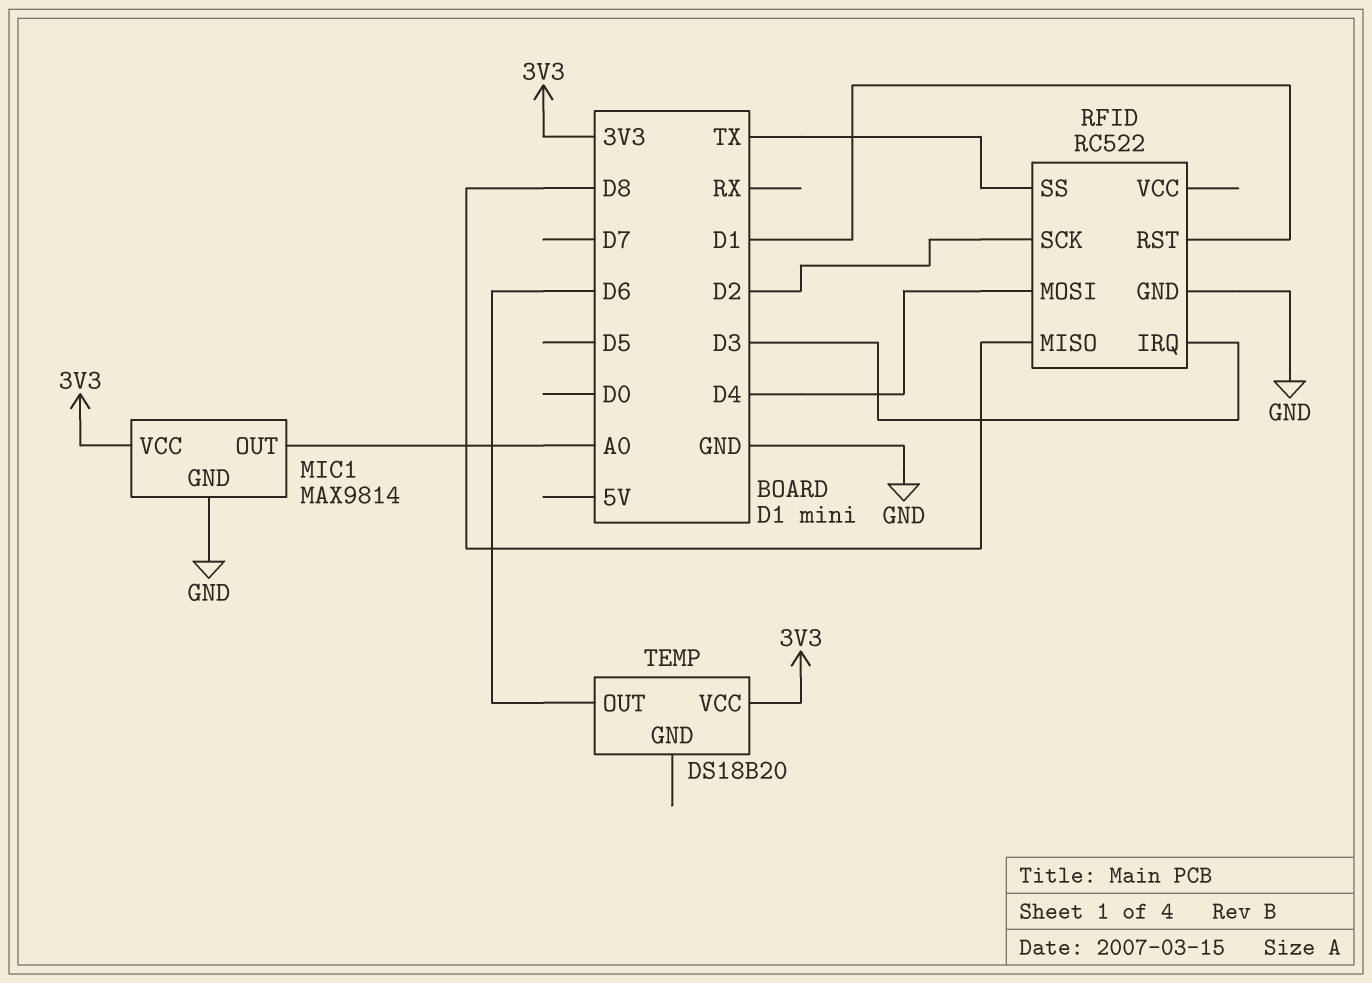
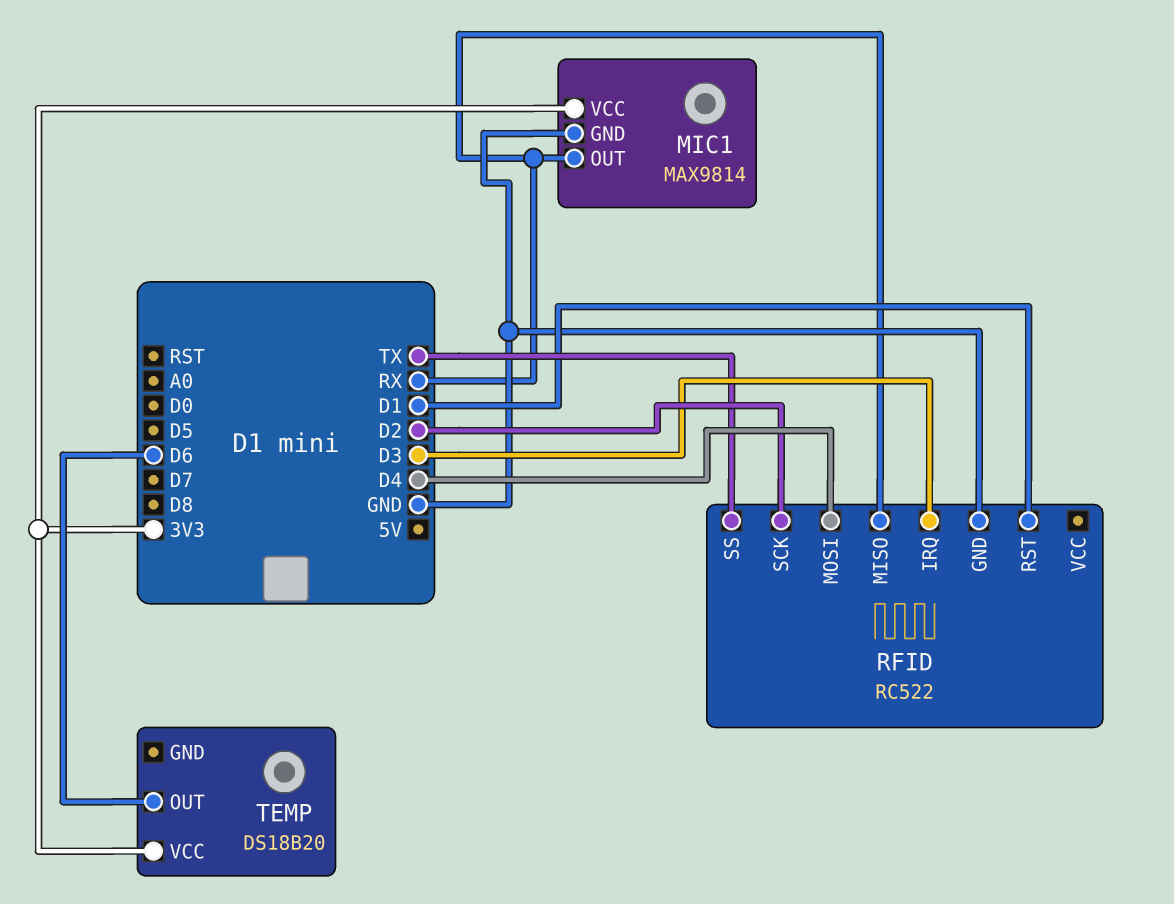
MIC1 pin OUT: A0 -> RX
RFID pin MISO: D8 -> RX

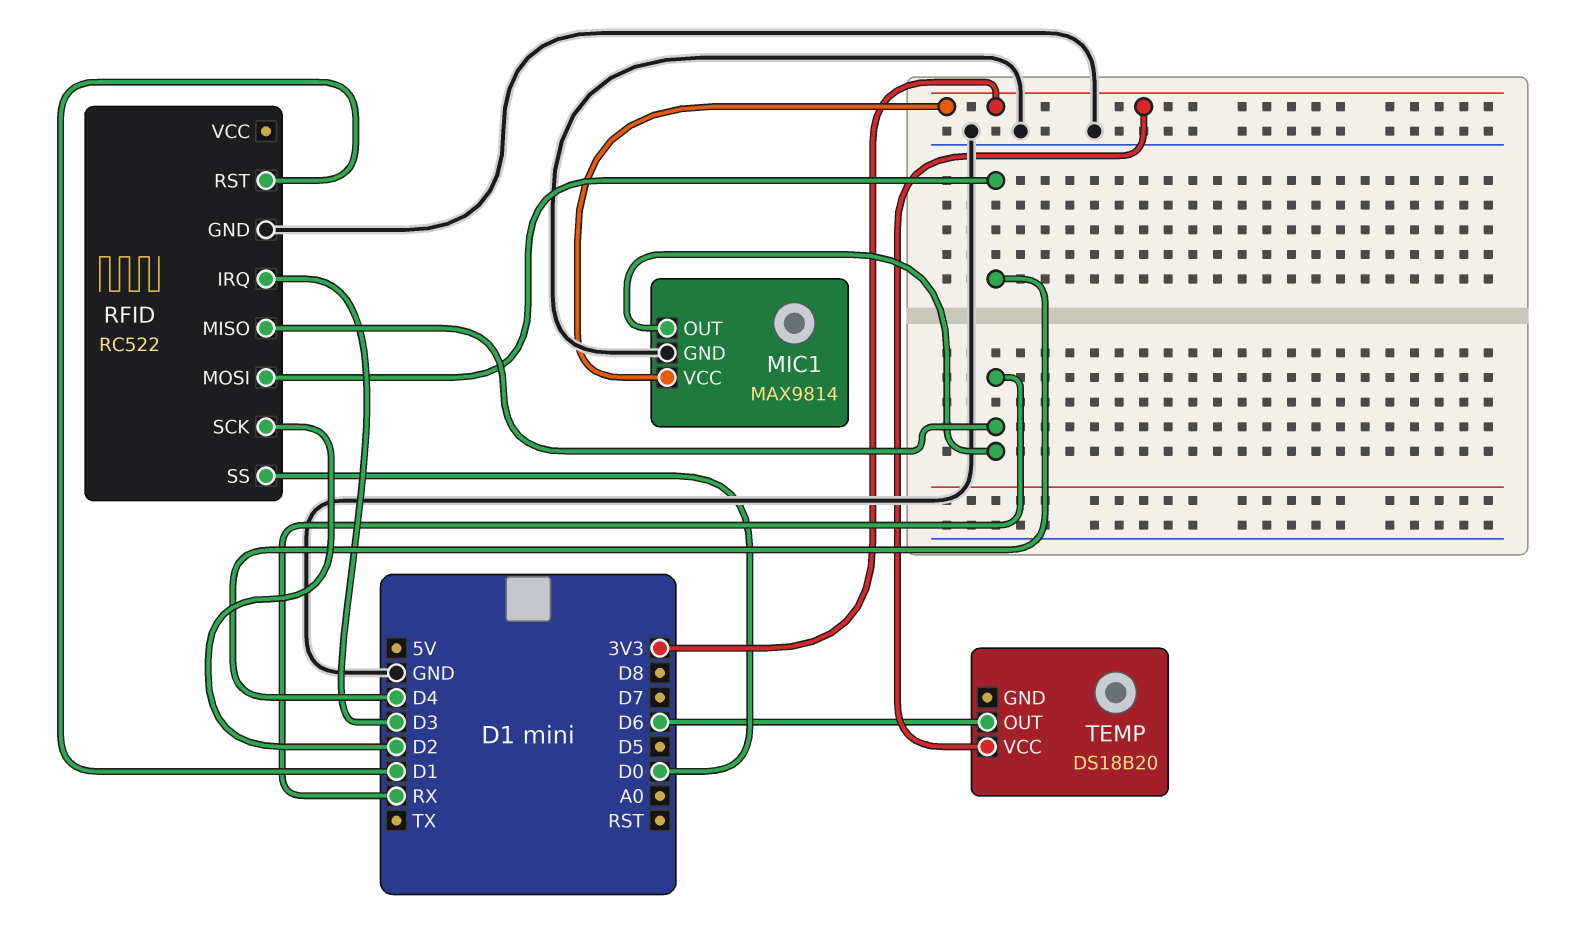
RFID pin SS: TX -> D0

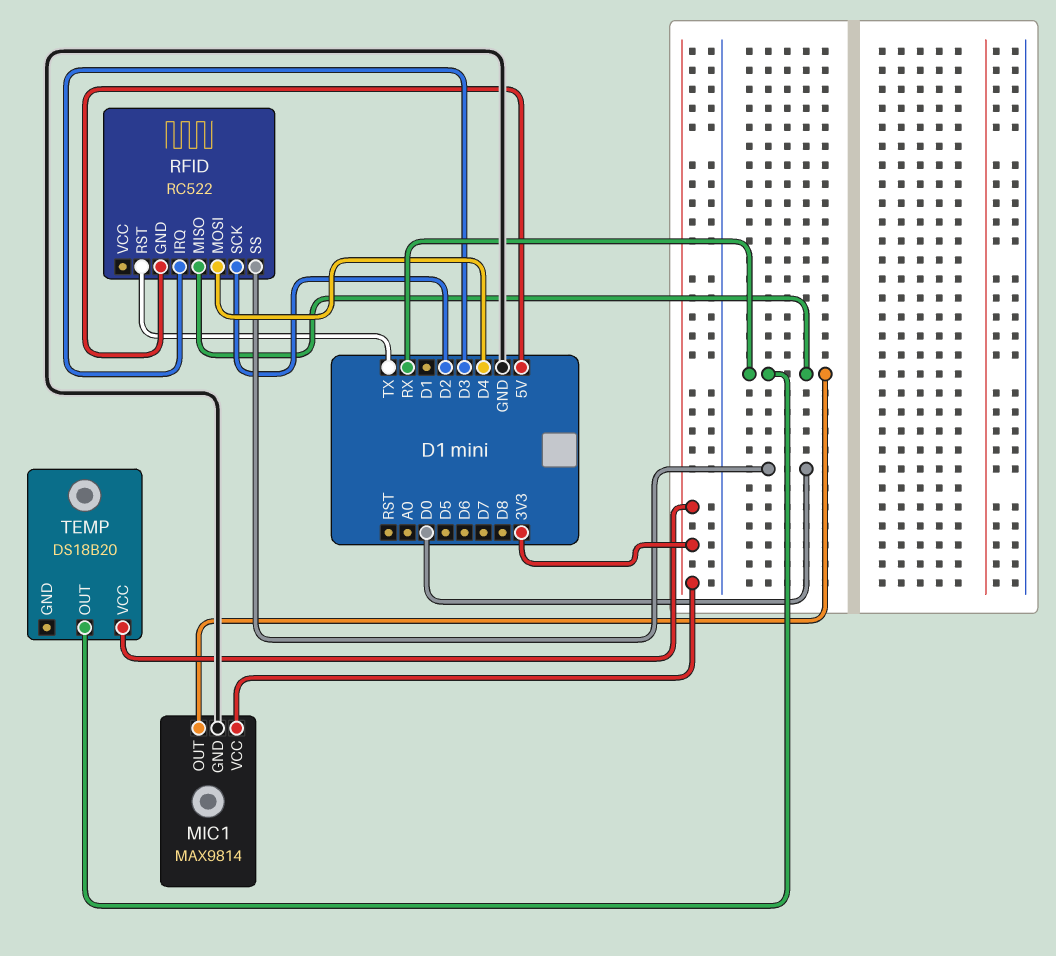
RFID pin GND: GND -> 5V
RFID pin RST: D1 -> TX
TEMP pin OUT: D6 -> RX

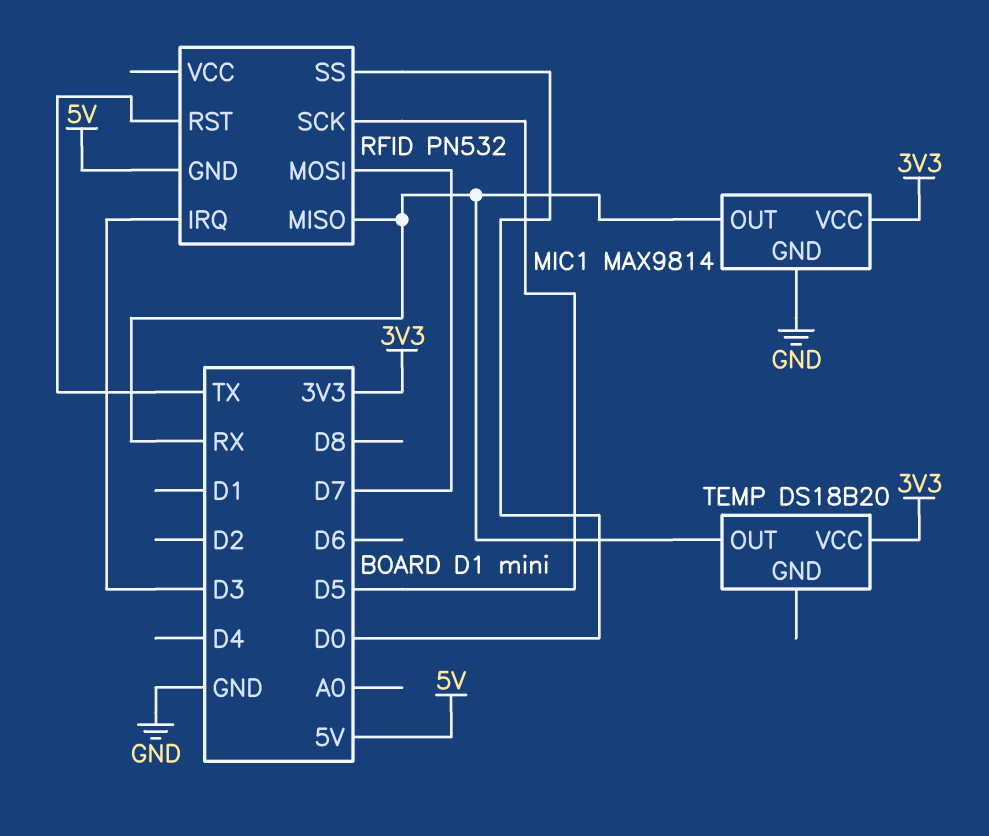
RFID: RC522 -> PN532
RFID pin MOSI: D4 -> D7
RFID pin SCK: D2 -> D5

